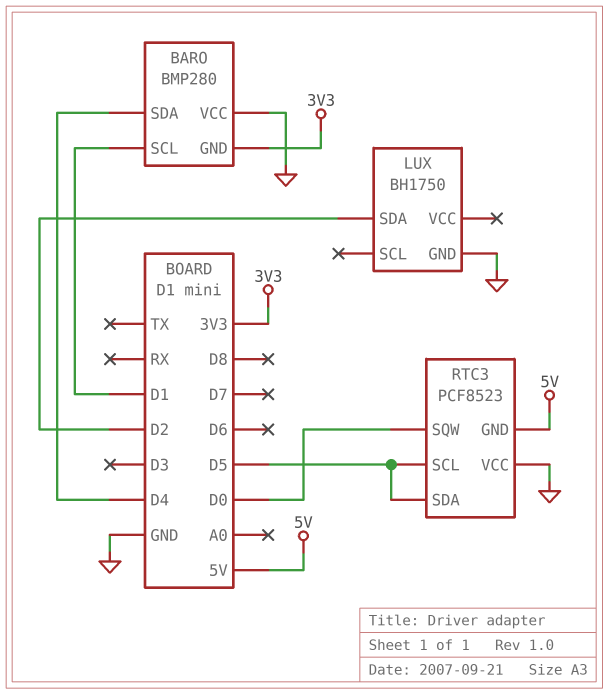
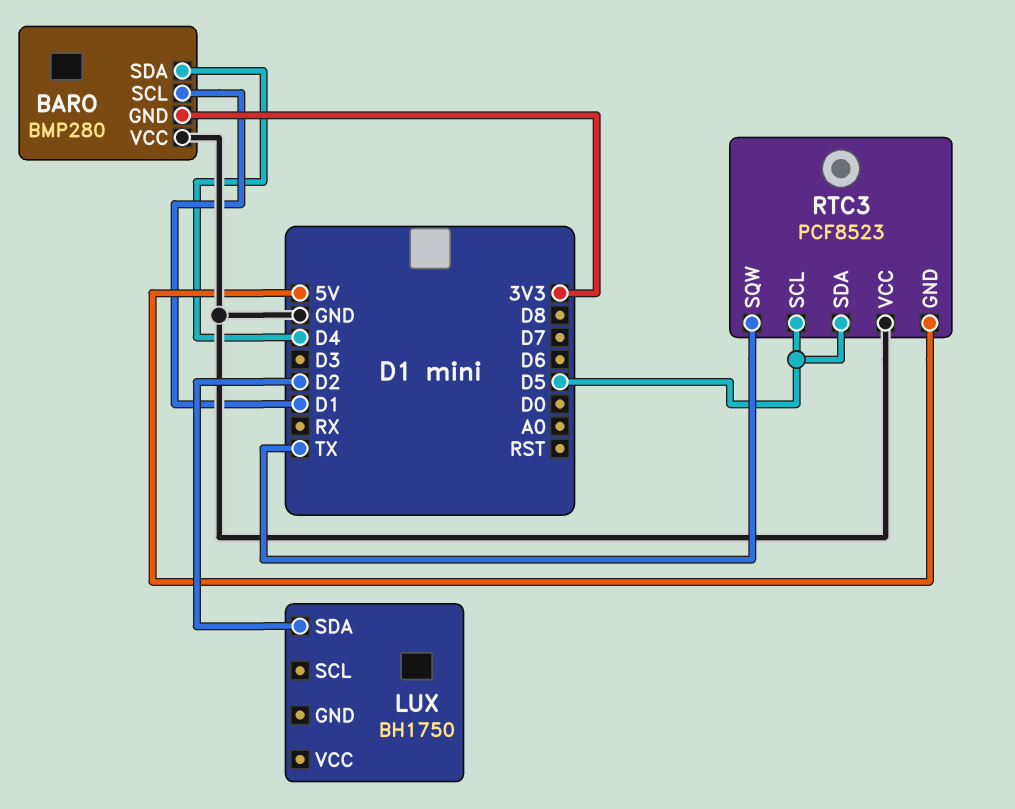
LUX pin GND: GND -> none
RTC3 pin SQW: D0 -> TX

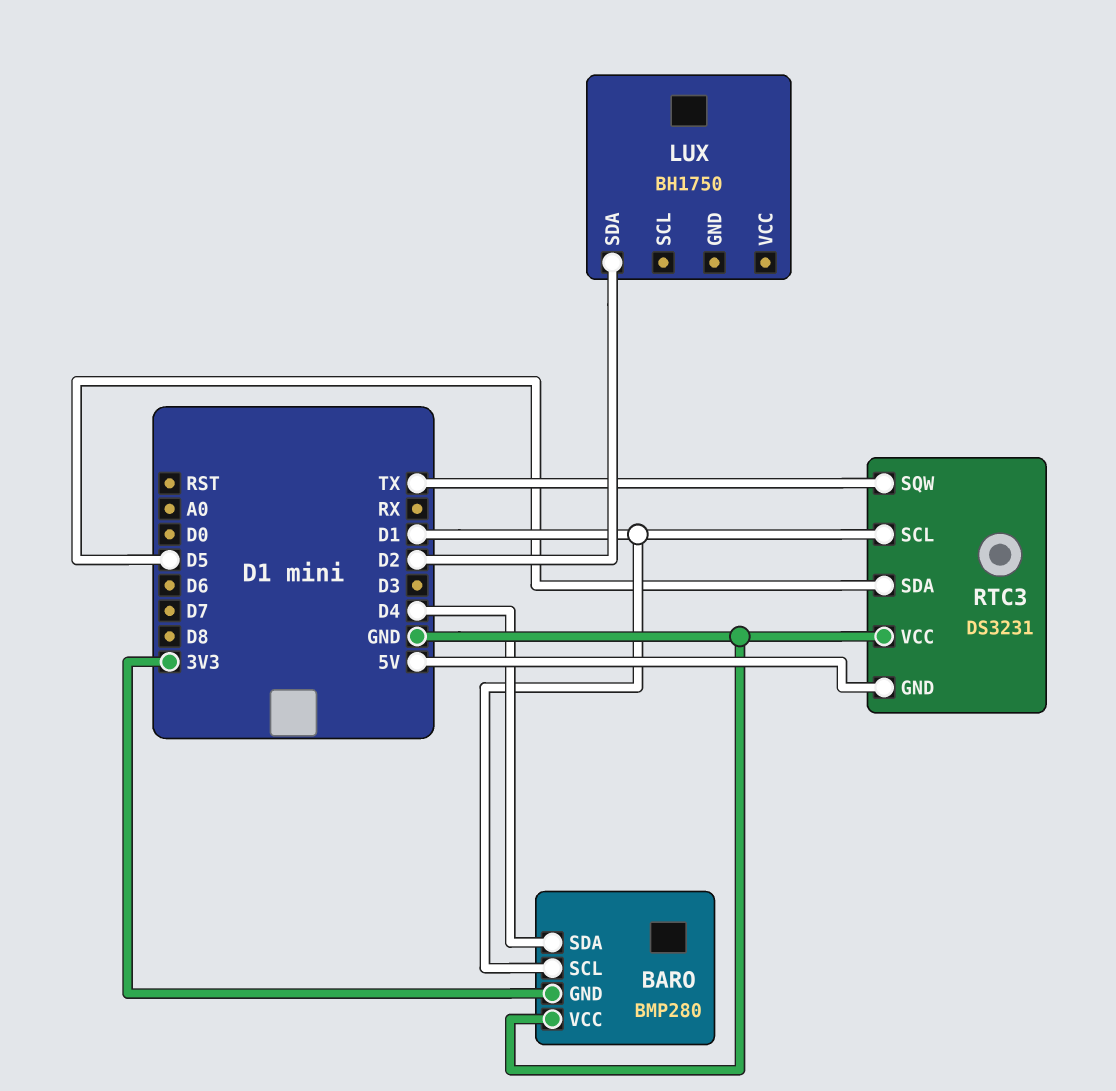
RTC3: PCF8523 -> DS3231
RTC3 pin SCL: D5 -> D1

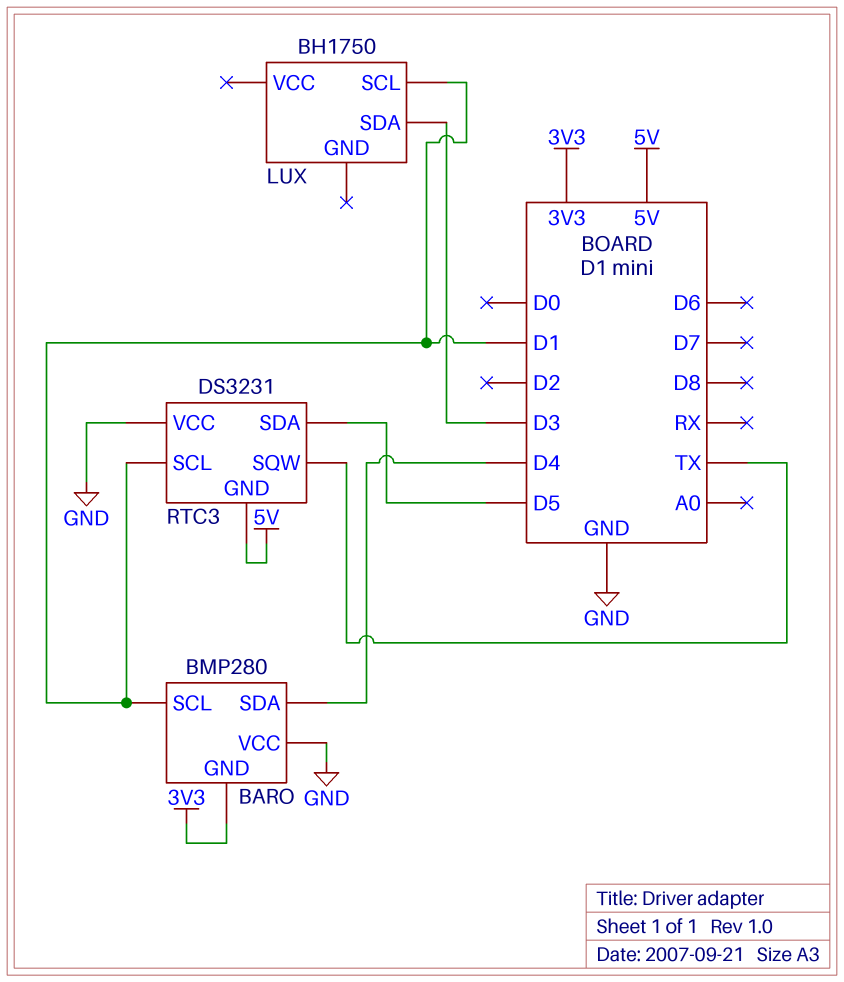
LUX pin SCL: none -> D1
LUX pin SDA: D2 -> D3

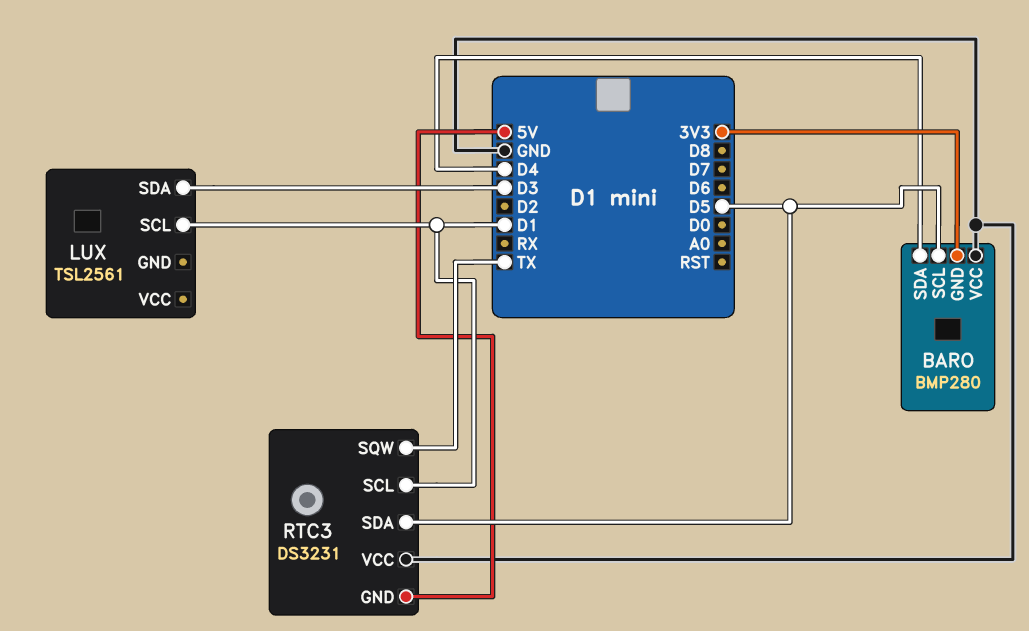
BARO pin SCL: D1 -> D5
LUX: BH1750 -> TSL2561

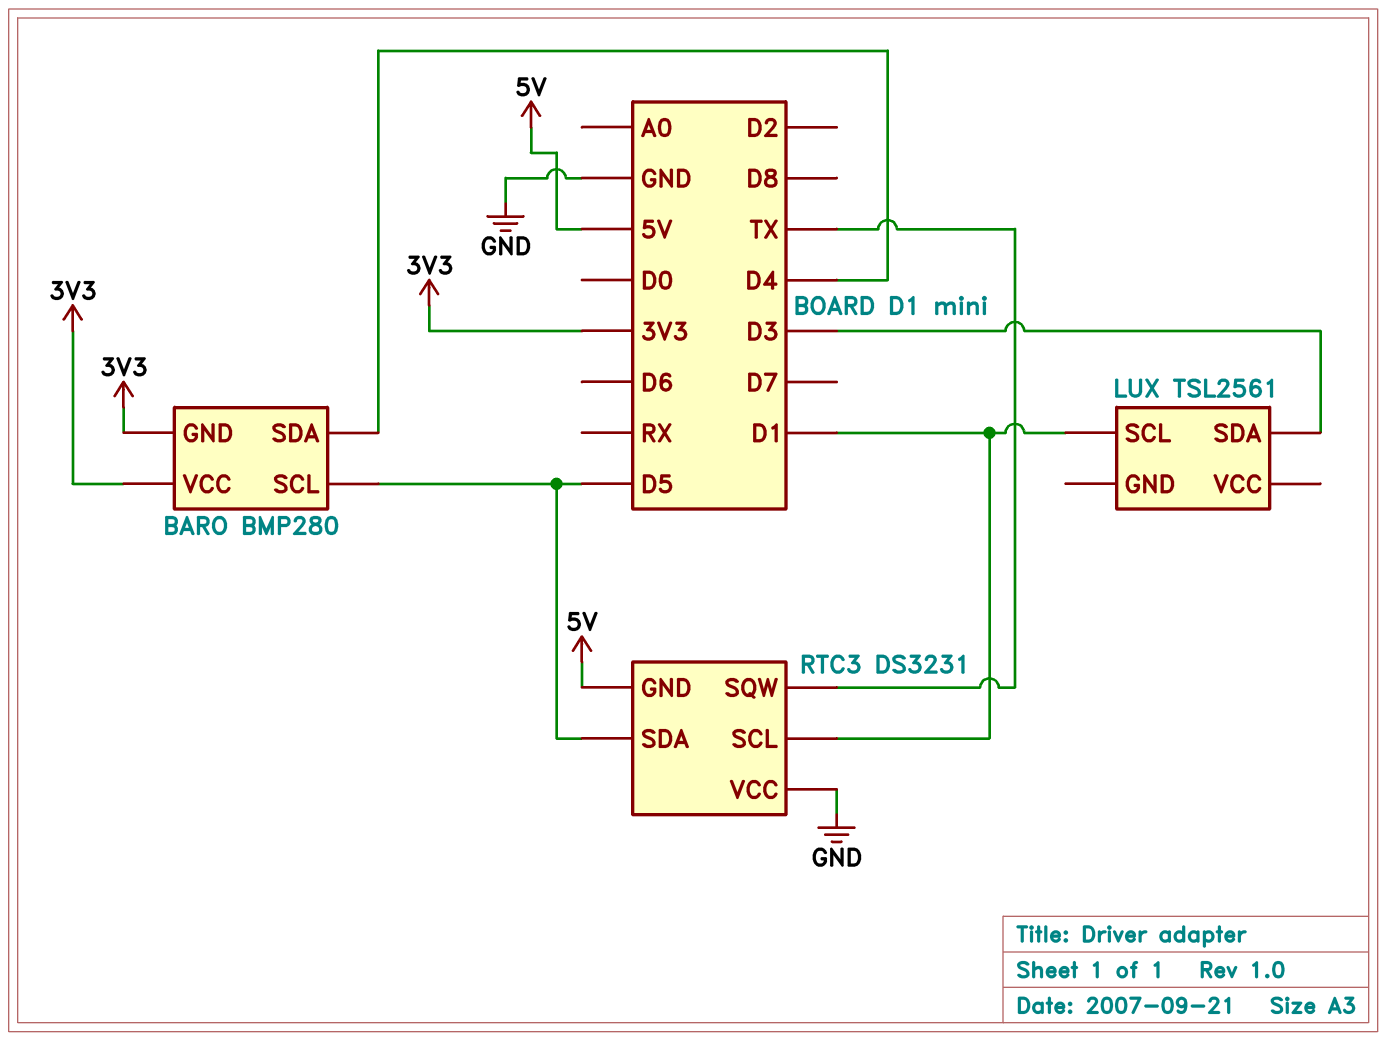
BARO pin VCC: GND -> 3V3

